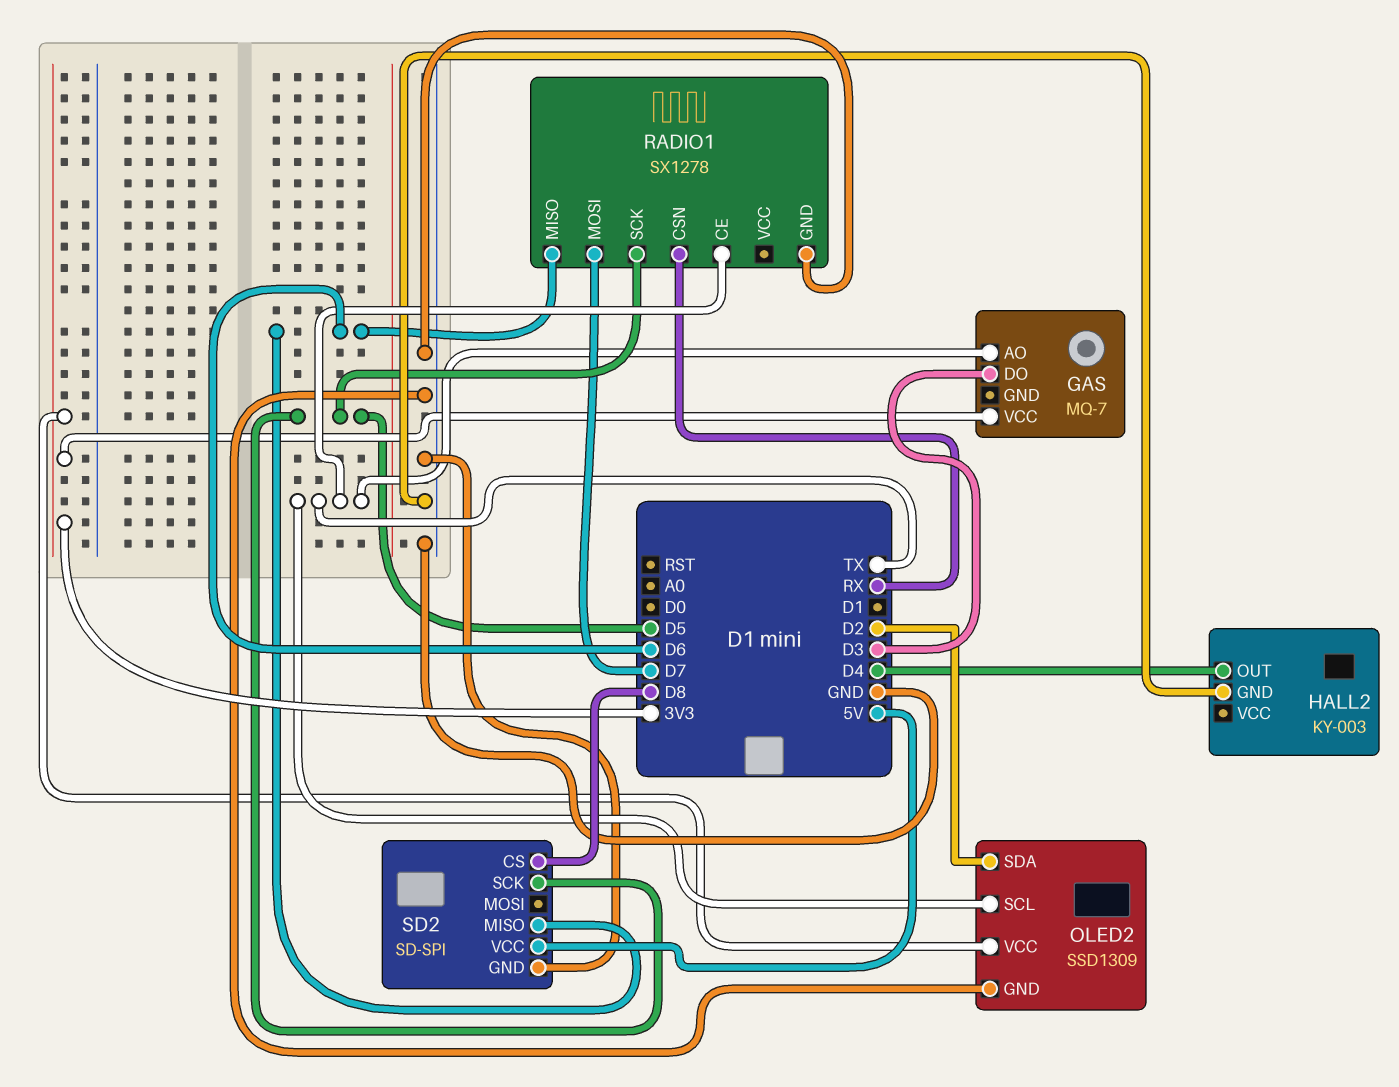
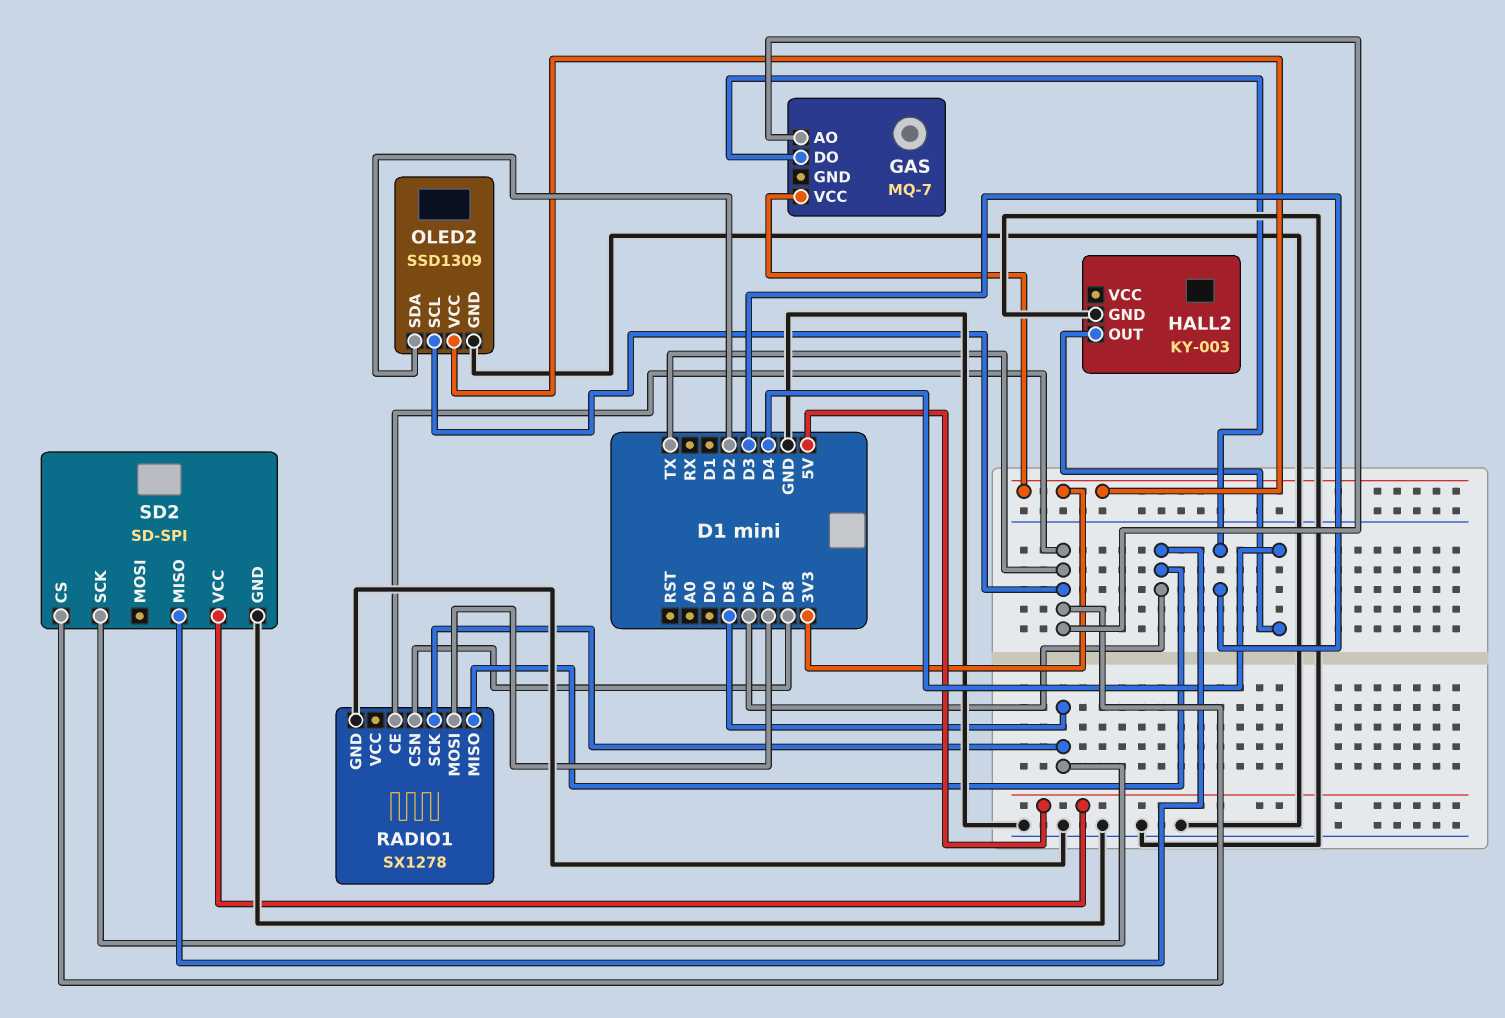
RADIO1 pin CSN: RX -> D8
SD2 pin CS: D8 -> TX

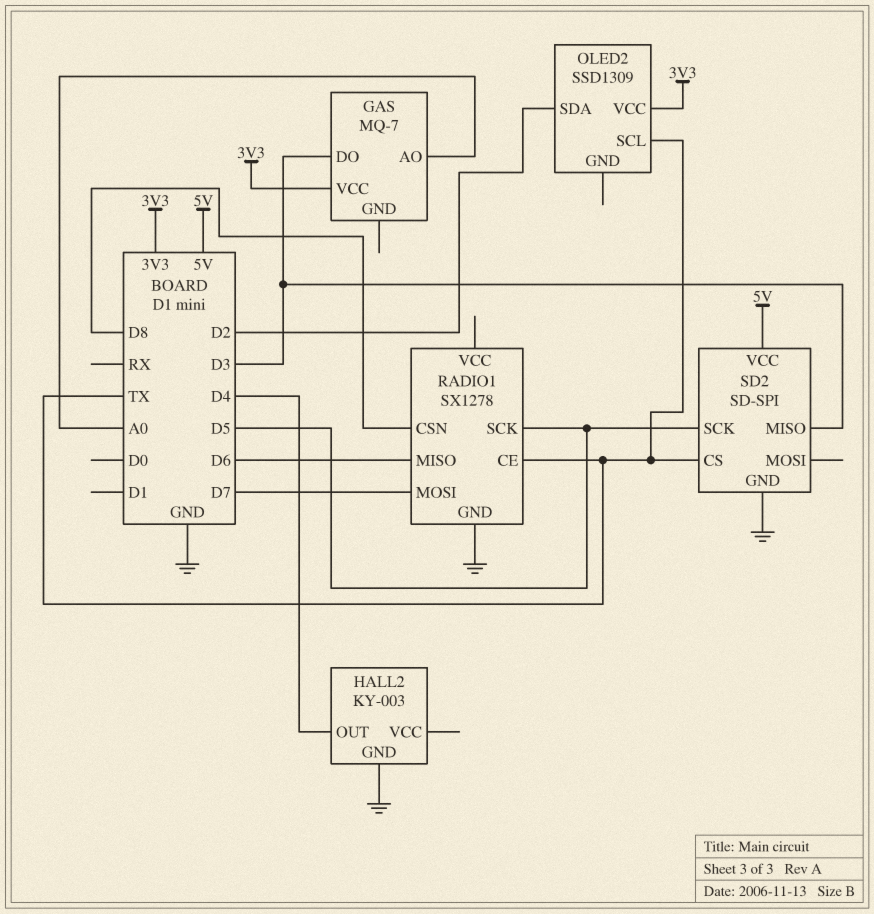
GAS pin AO: TX -> A0
OLED2 pin GND: GND -> none
SD2 pin MISO: D6 -> D3

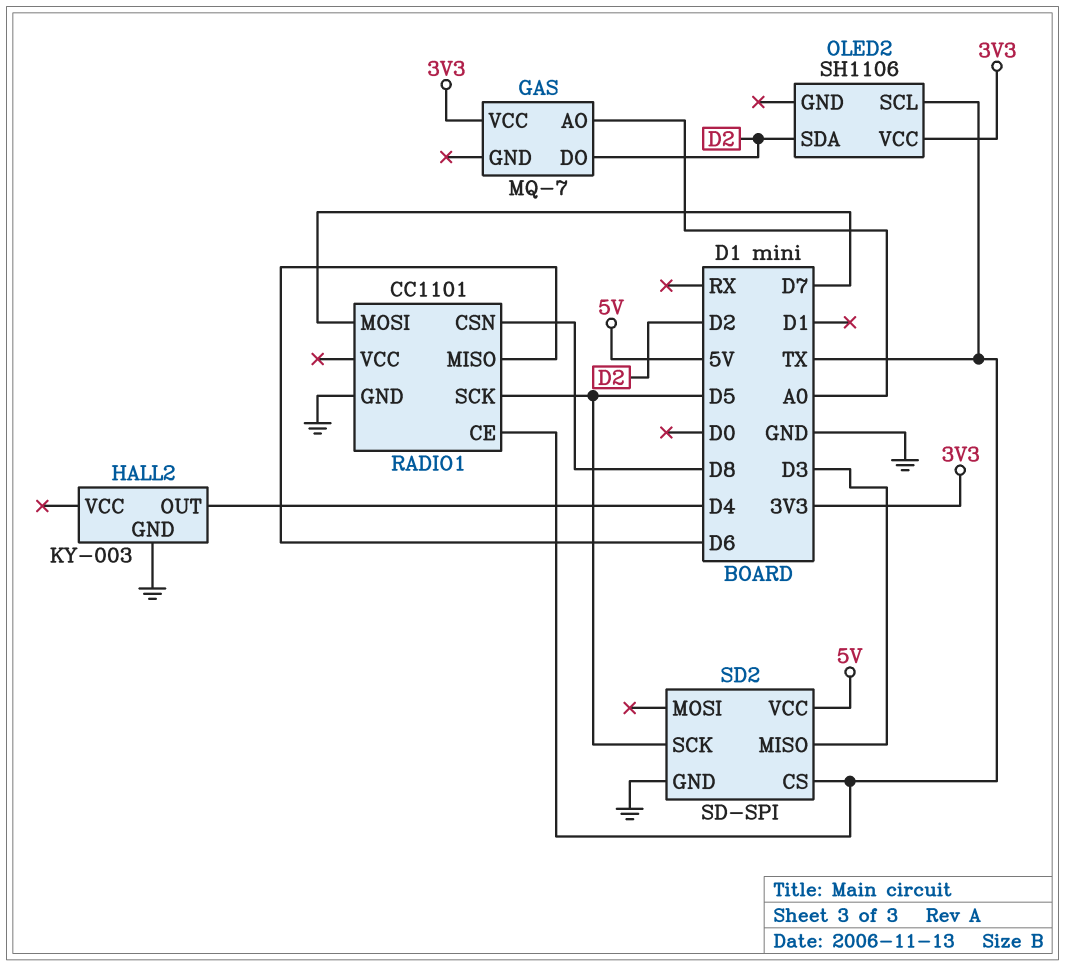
GAS pin DO: D3 -> D2
OLED2: SSD1309 -> SH1106
RADIO1: SX1278 -> CC1101

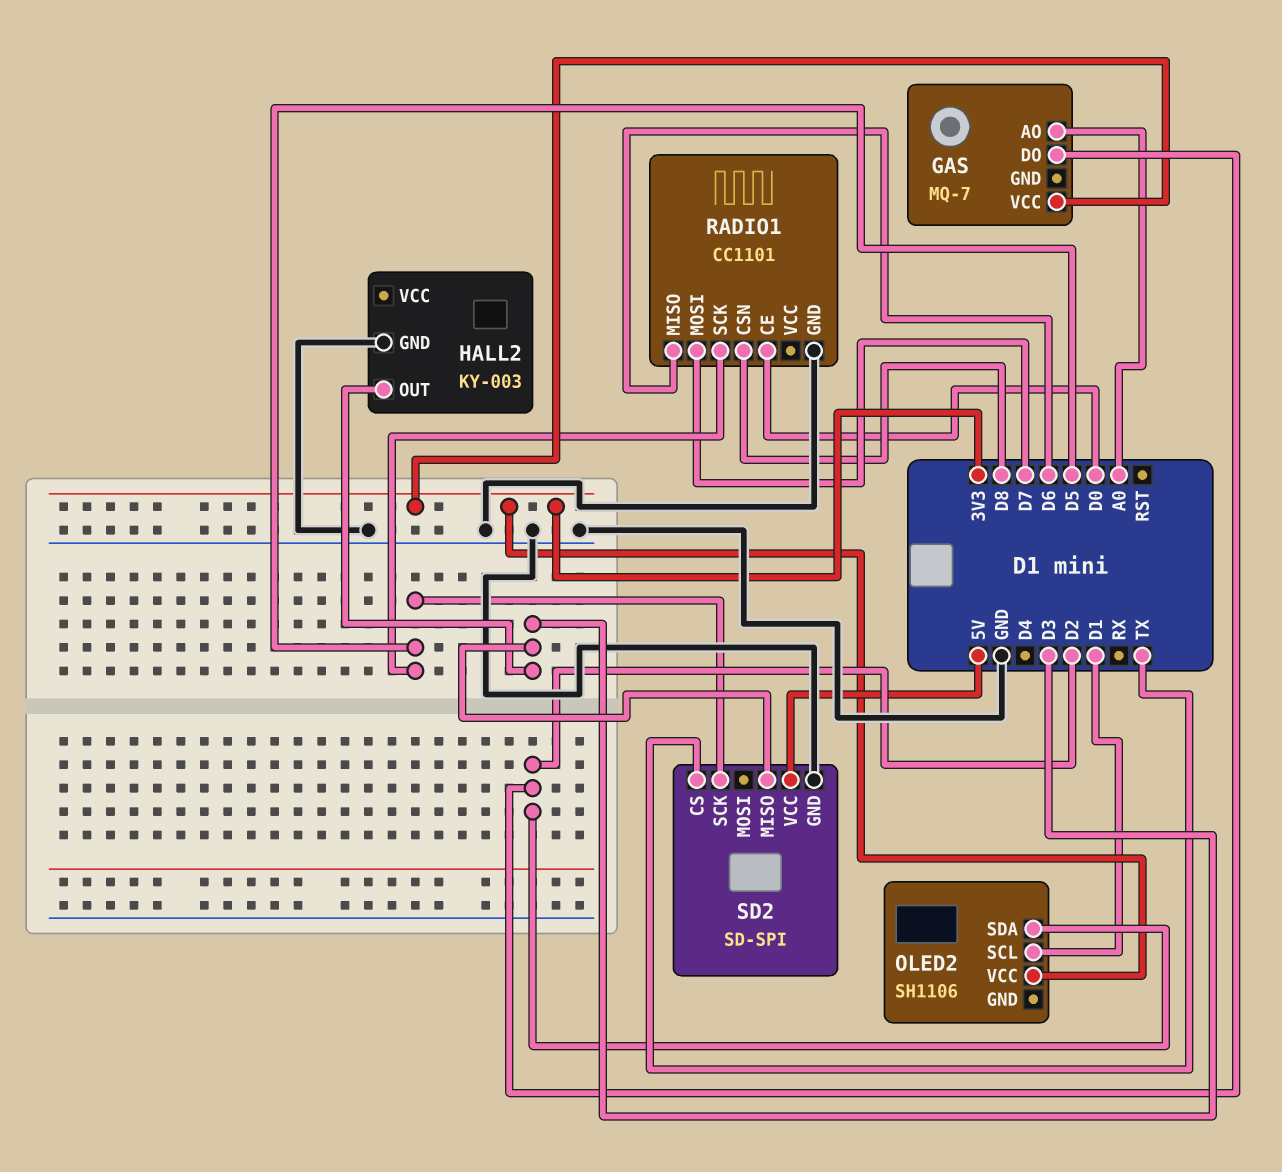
HALL2 pin OUT: D4 -> D3
OLED2 pin SCL: TX -> D1
RADIO1 pin CE: TX -> D0

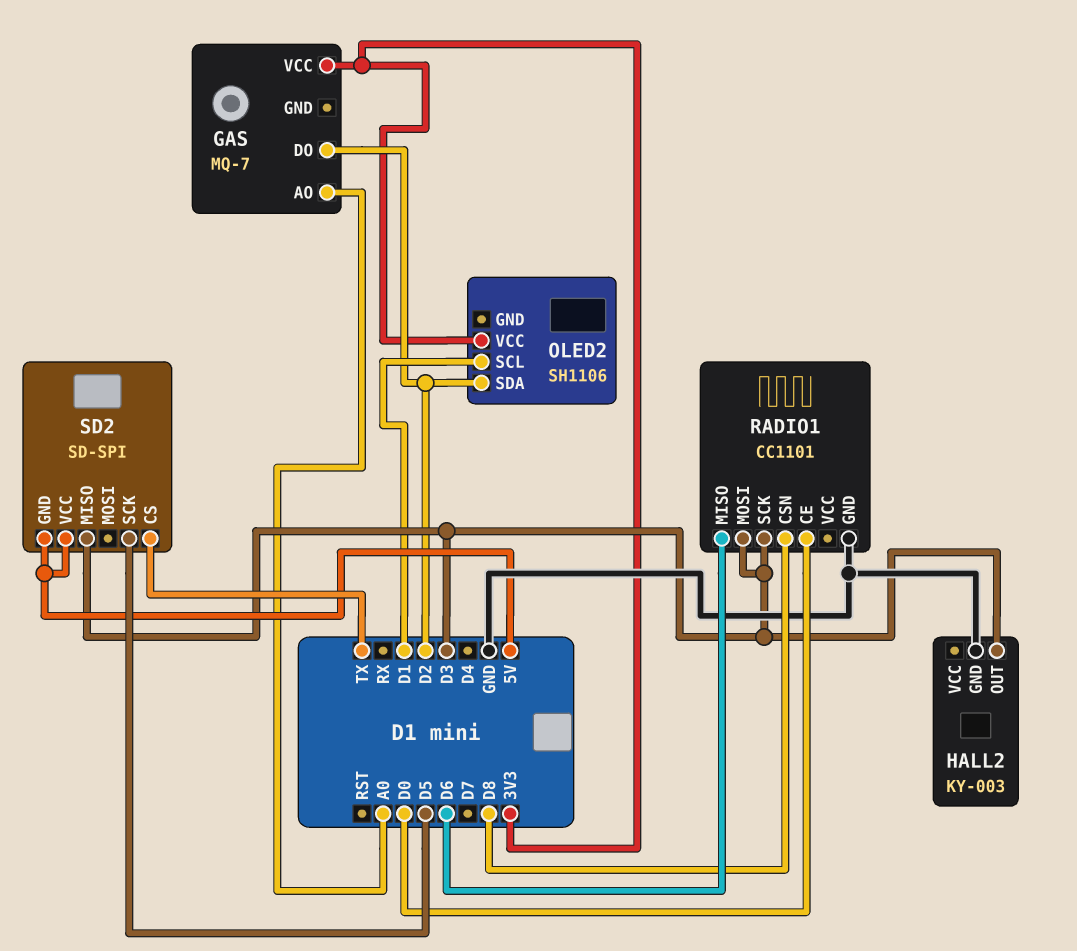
RADIO1 pin MOSI: D7 -> D3
RADIO1 pin SCK: D5 -> D3
SD2 pin GND: GND -> 5V

